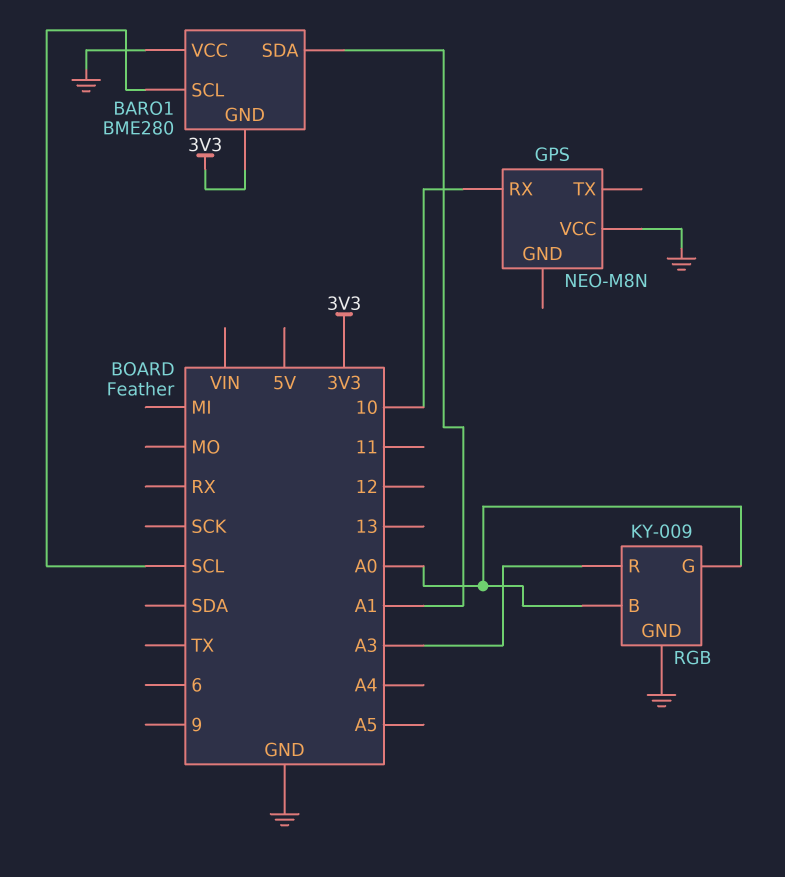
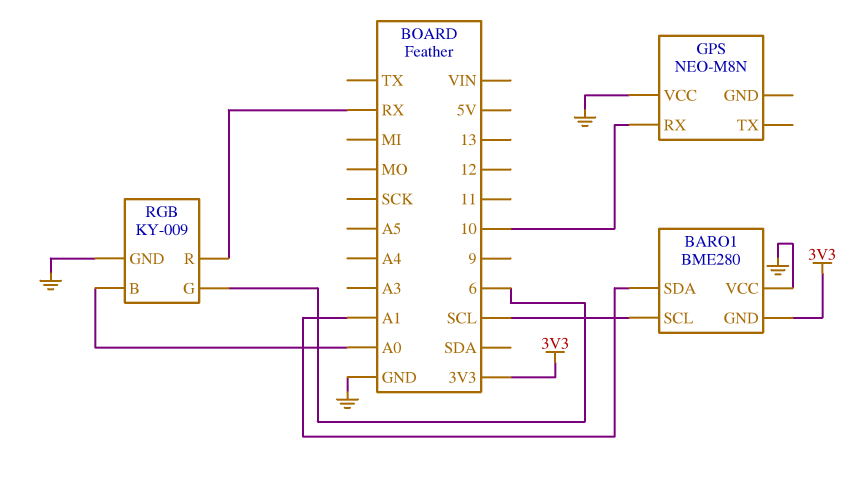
RGB pin G: A0 -> 6
RGB pin R: A3 -> RX

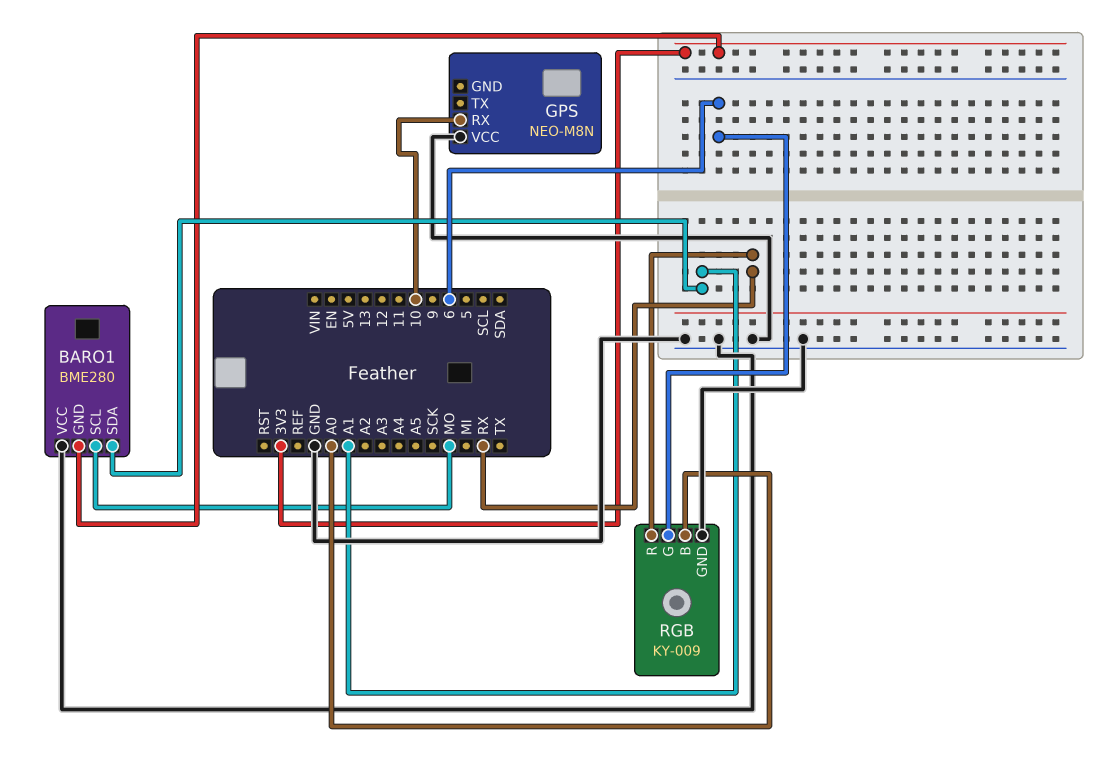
BARO1 pin SCL: SCL -> MO

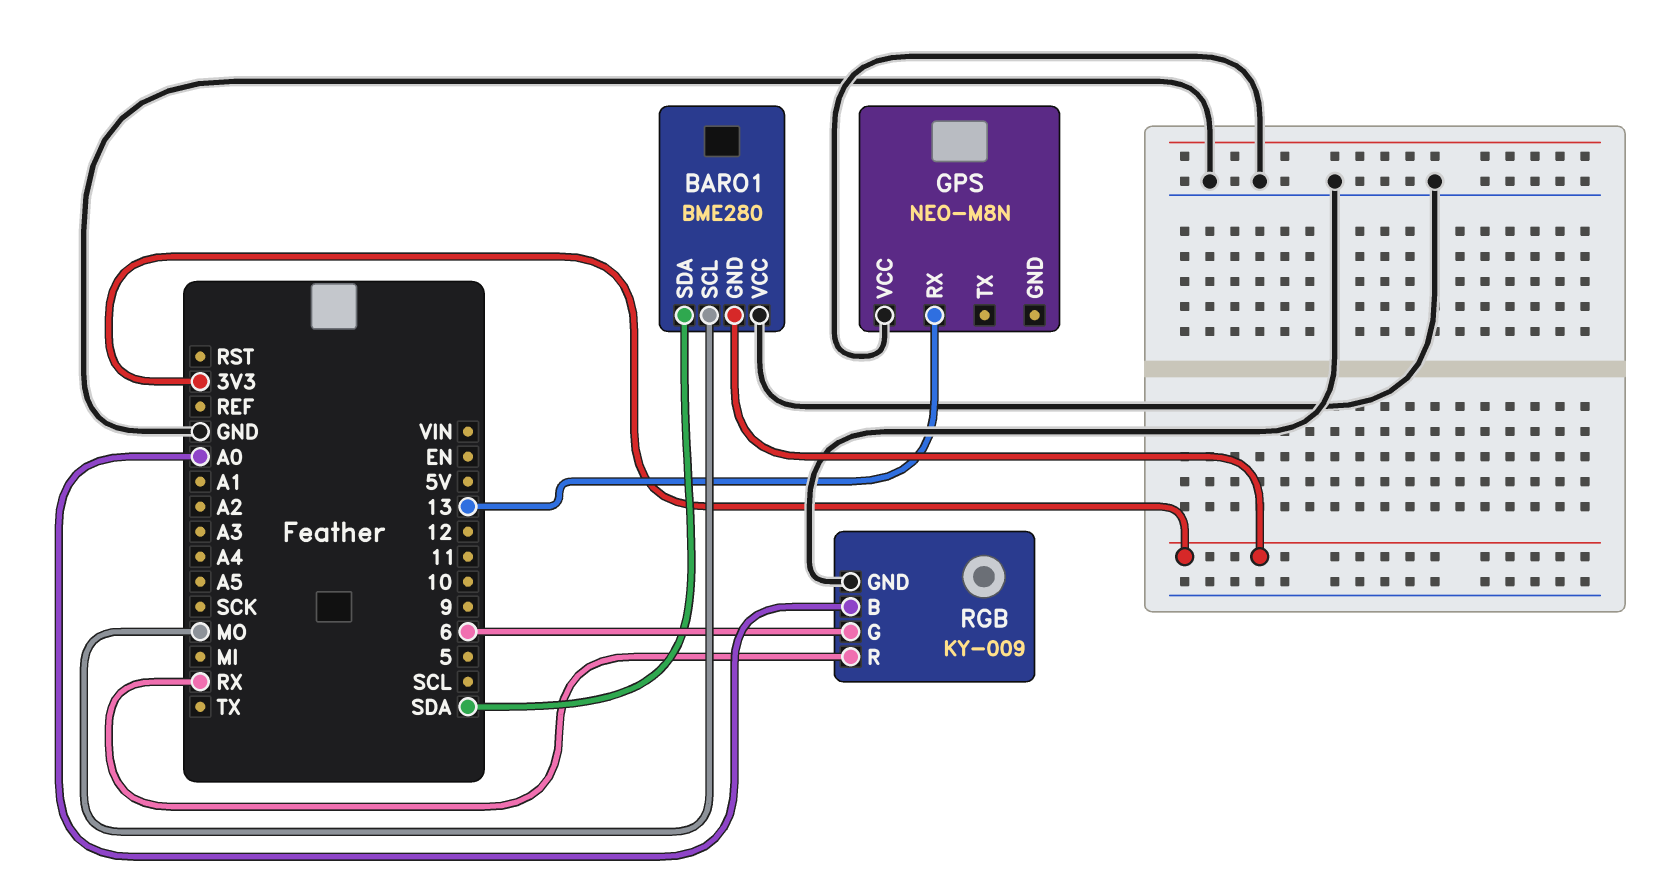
BARO1 pin SDA: A1 -> SDA
GPS pin RX: 10 -> 13

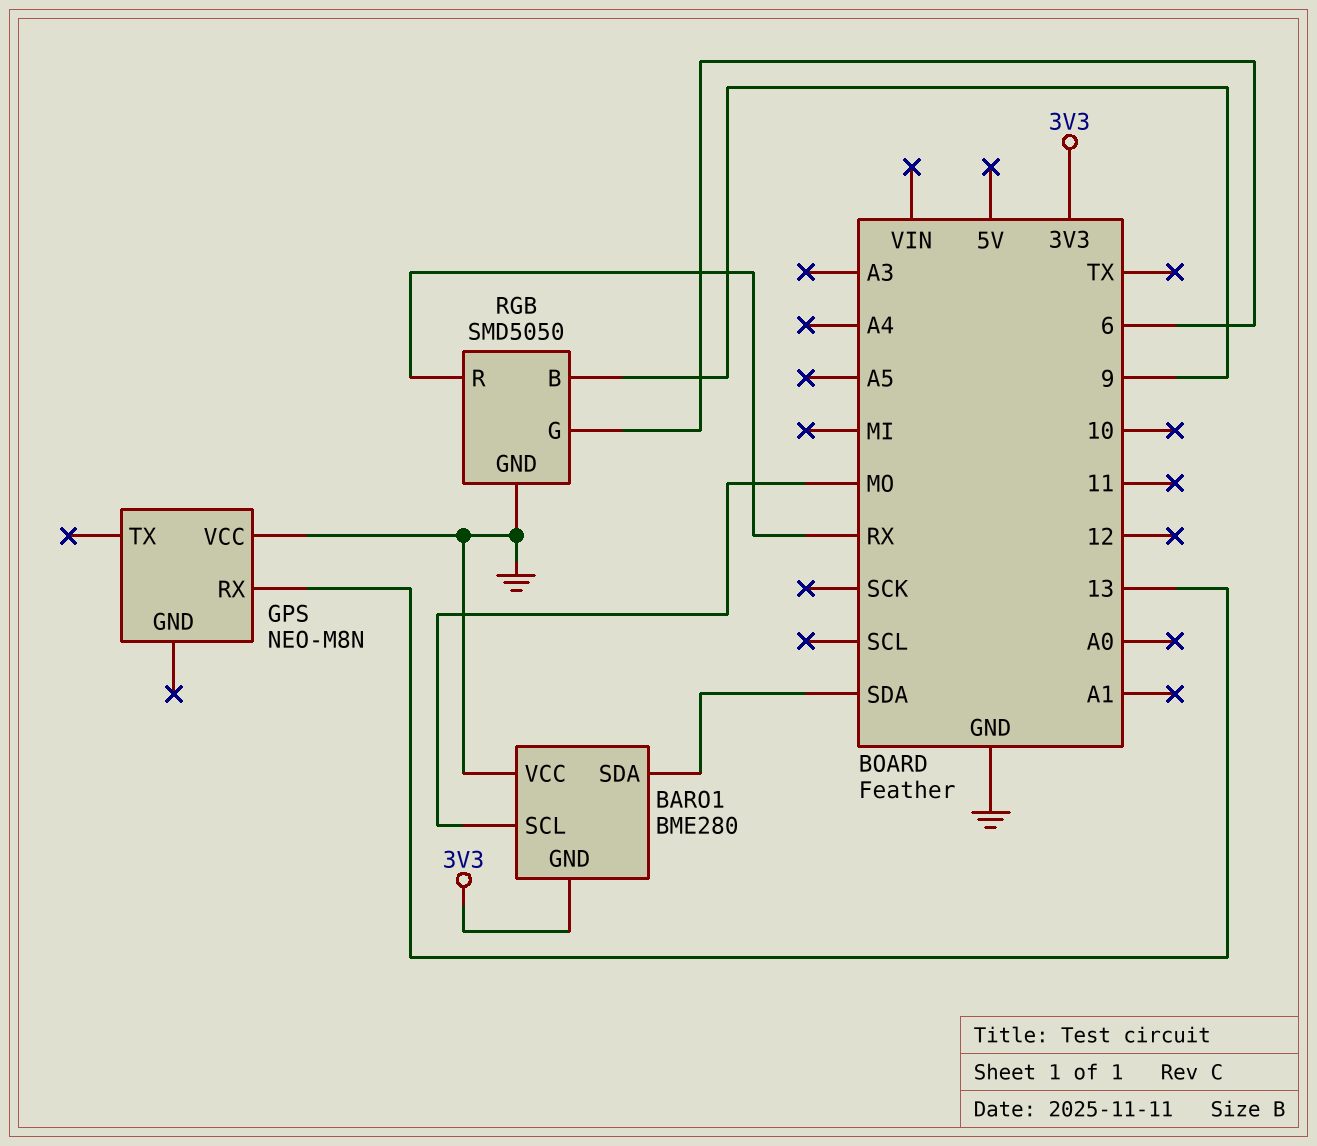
RGB: KY-009 -> SMD5050
RGB pin B: A0 -> 9

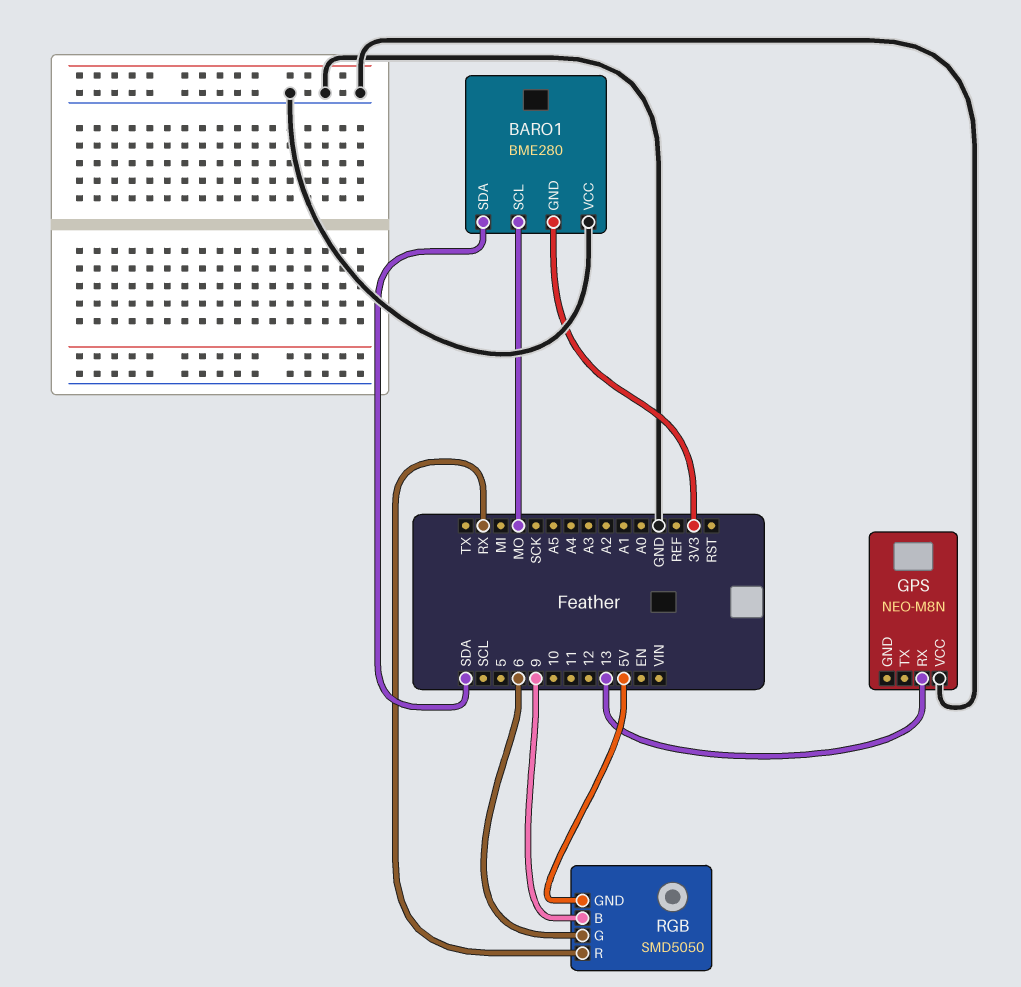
RGB pin GND: GND -> 5V

